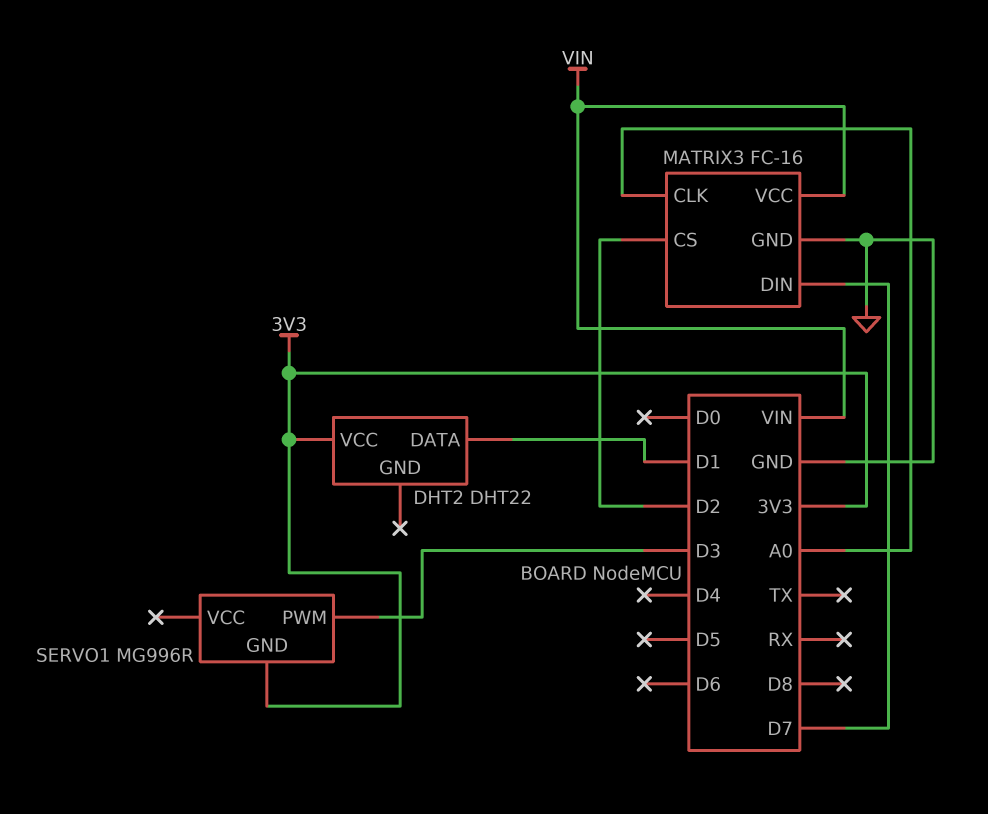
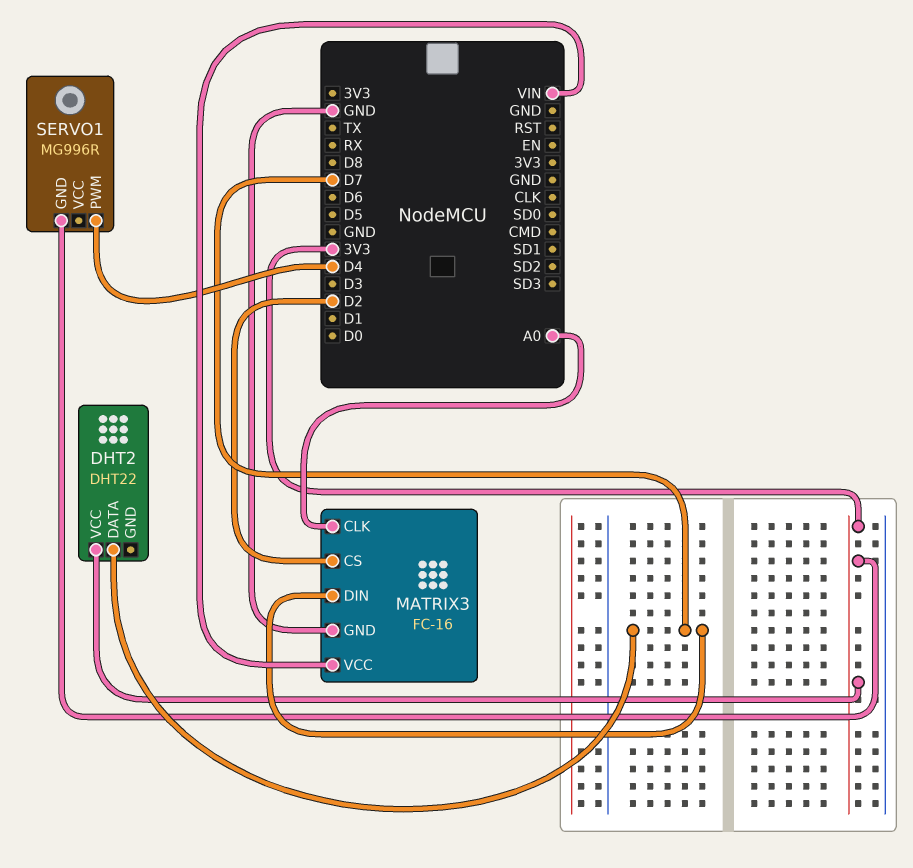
DHT2 pin DATA: D1 -> D7
SERVO1 pin PWM: D3 -> D4

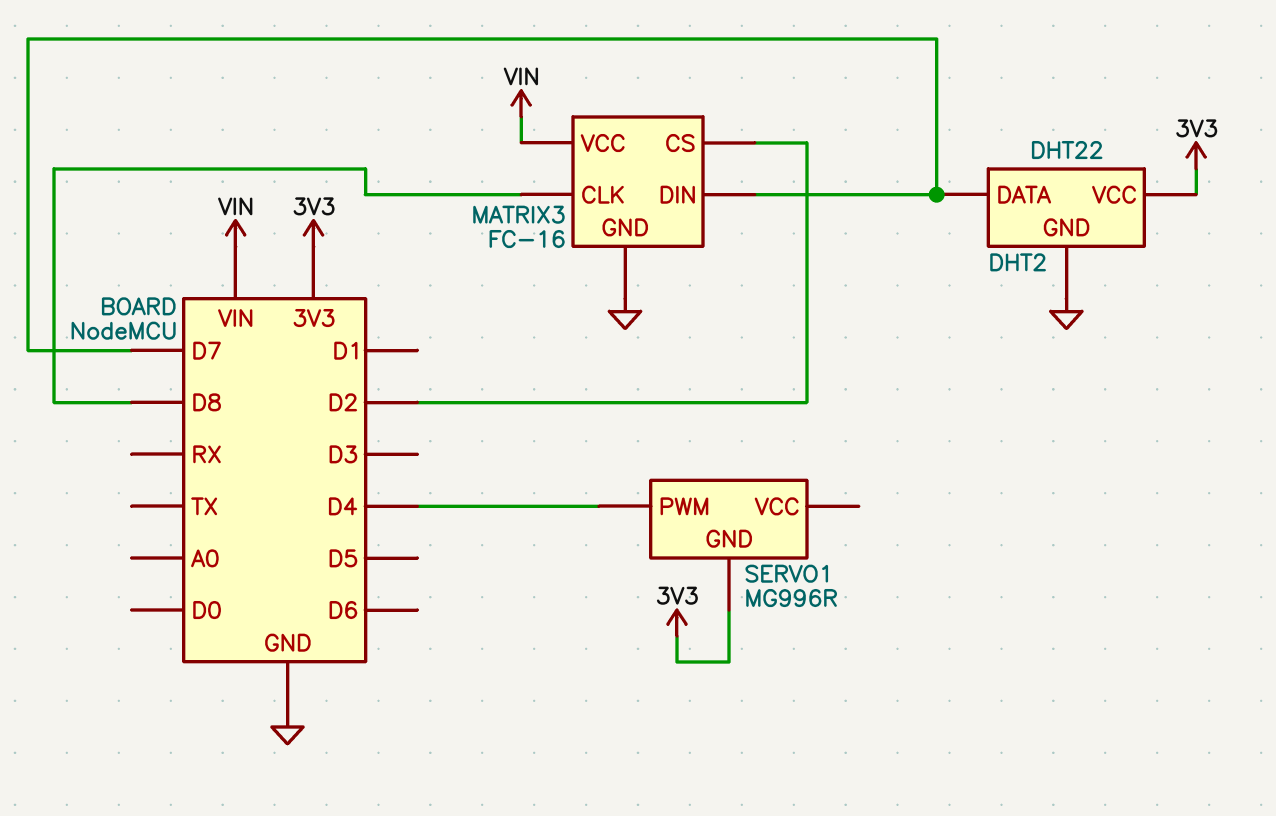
DHT2 pin GND: none -> GND
MATRIX3 pin CLK: A0 -> D8

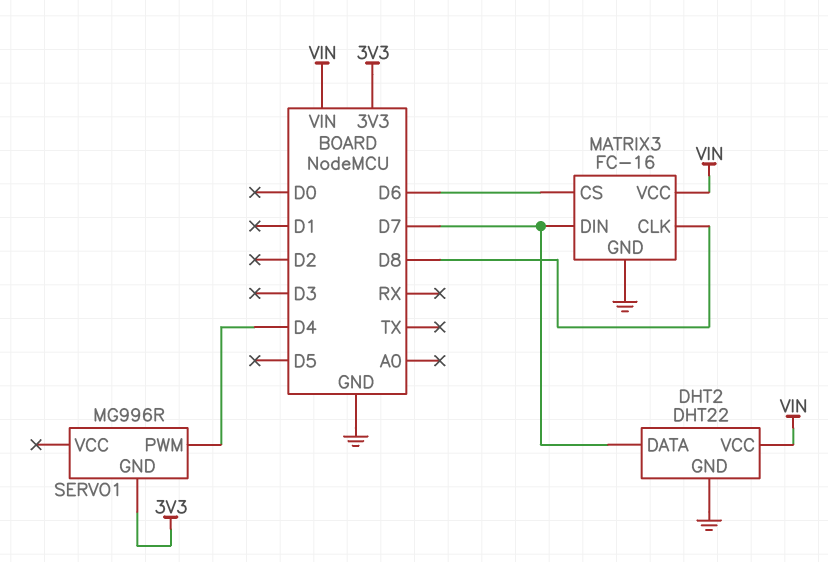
DHT2 pin VCC: 3V3 -> VIN
MATRIX3 pin CS: D2 -> D6

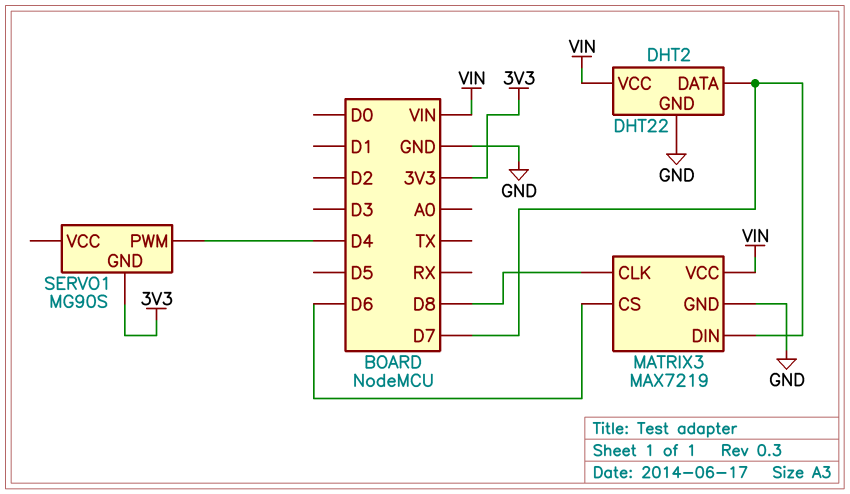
MATRIX3: FC-16 -> MAX7219
SERVO1: MG996R -> MG90S

